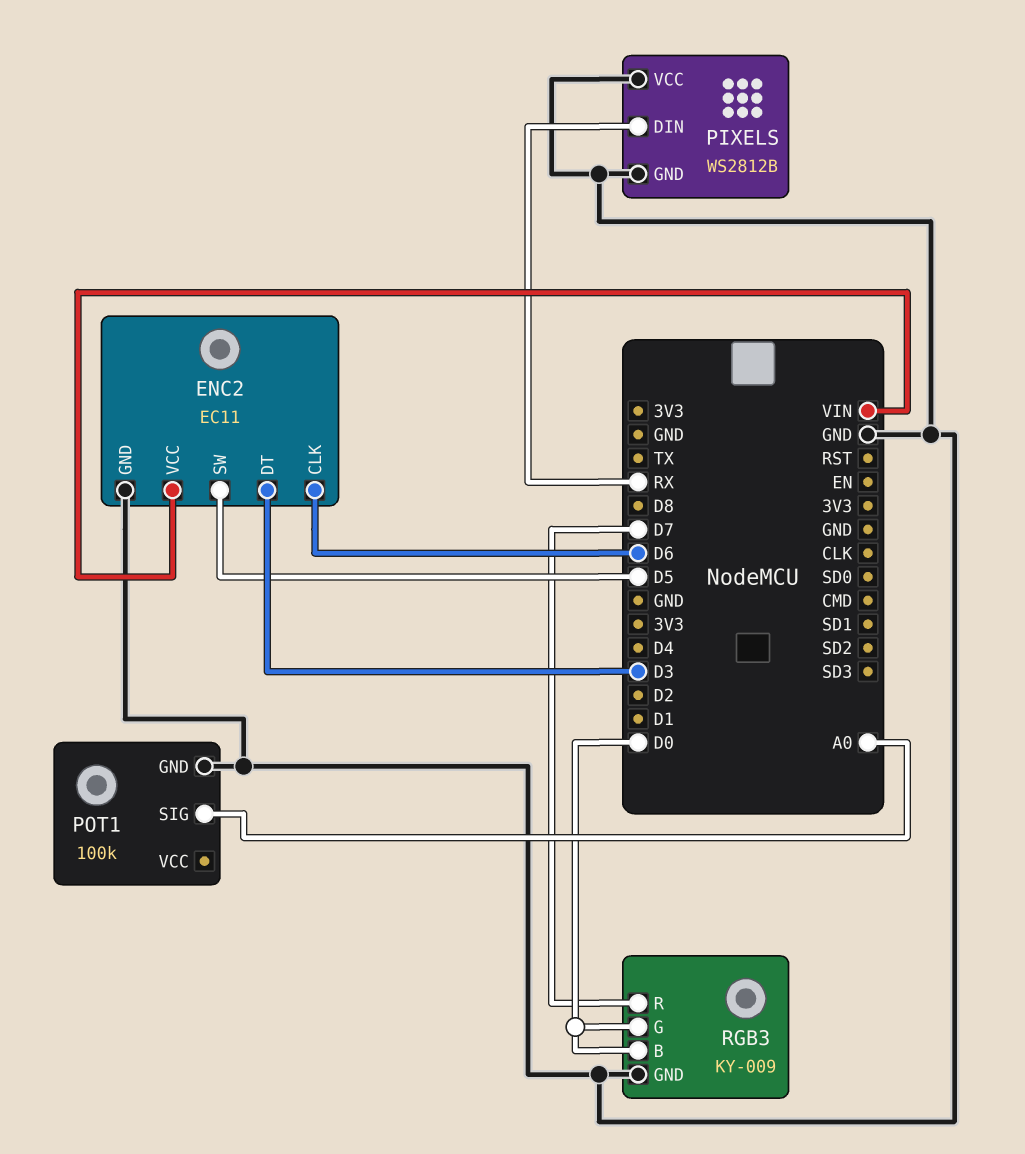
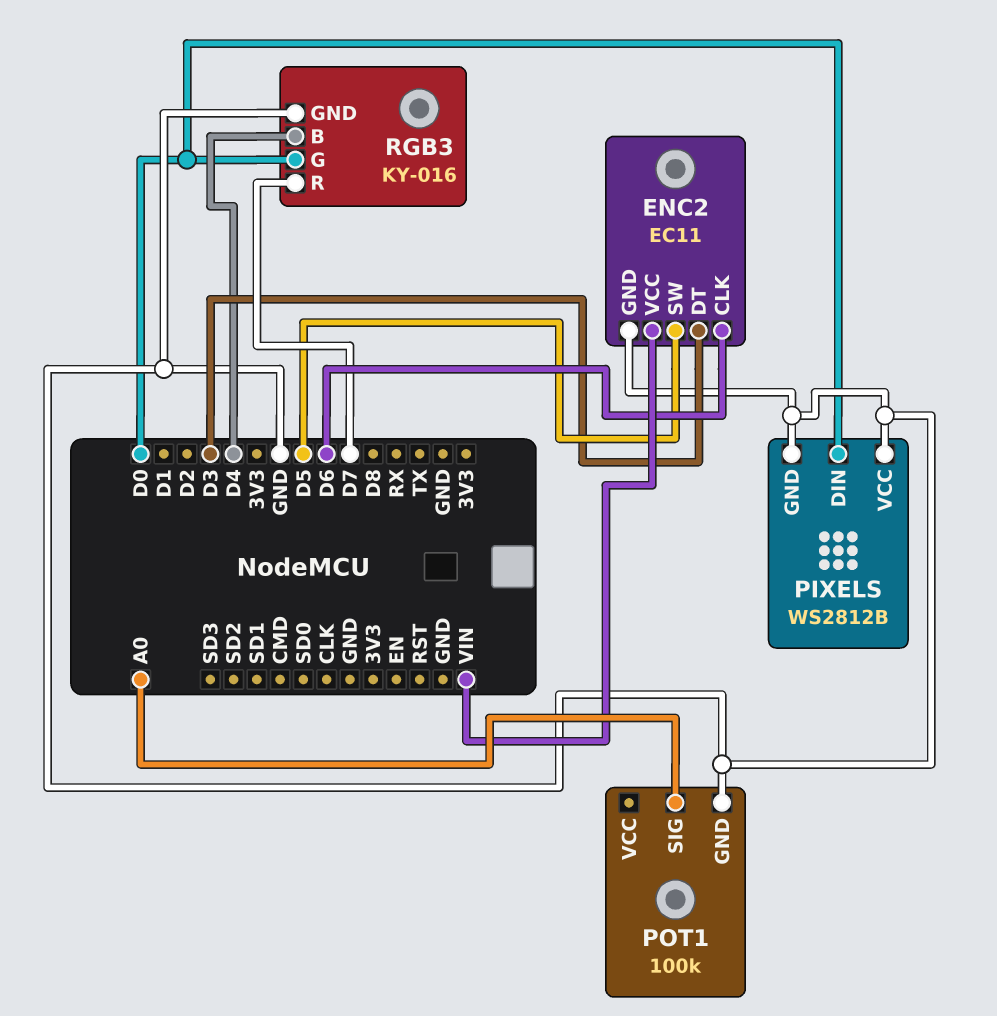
PIXELS pin DIN: RX -> D0
RGB3: KY-009 -> KY-016
RGB3 pin B: D0 -> D4

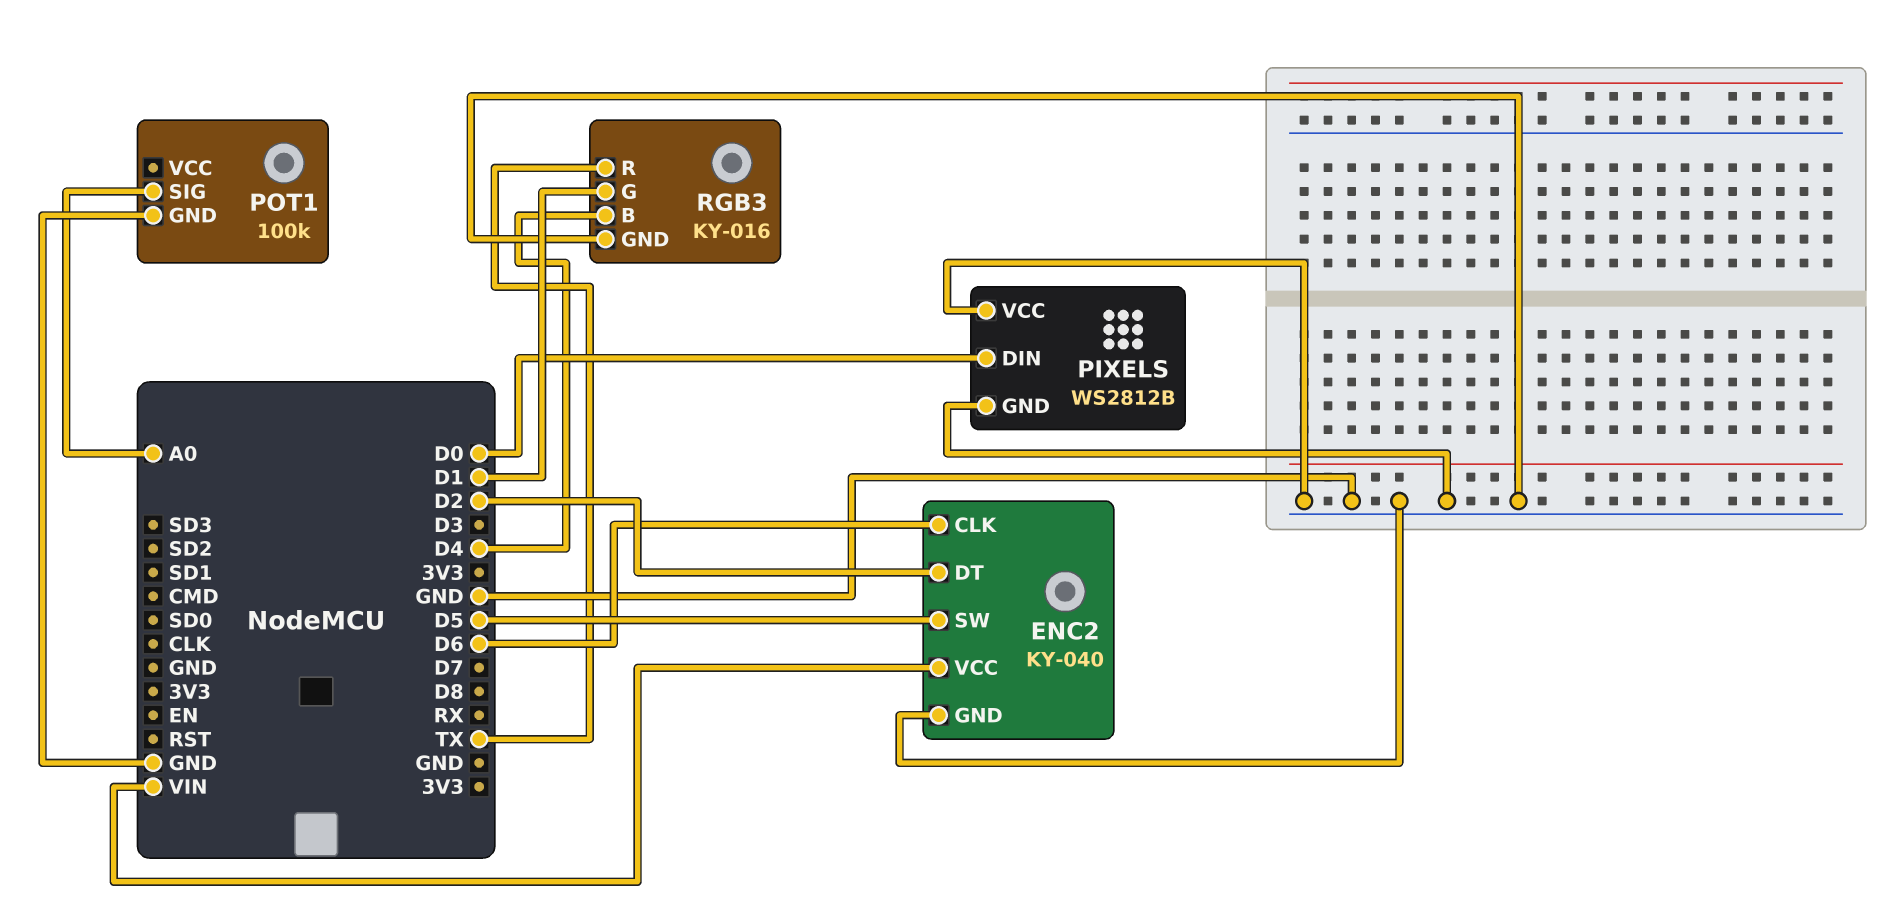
ENC2: EC11 -> KY-040
ENC2 pin DT: D3 -> D2
RGB3 pin G: D0 -> D1
RGB3 pin R: D7 -> TX

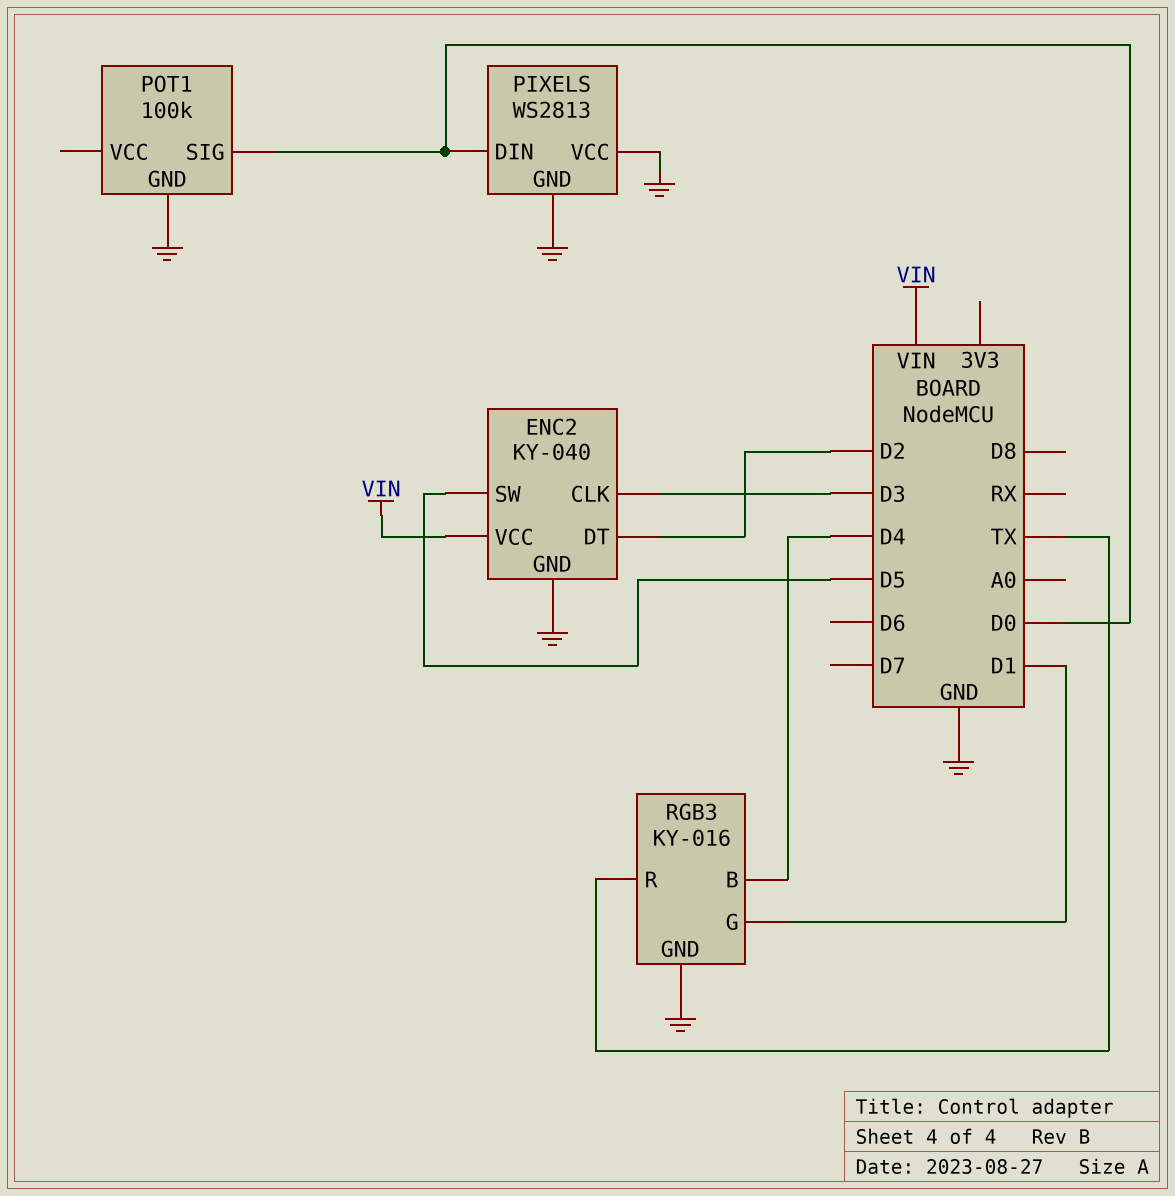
ENC2 pin CLK: D6 -> D3
PIXELS: WS2812B -> WS2813
POT1 pin SIG: A0 -> D0

